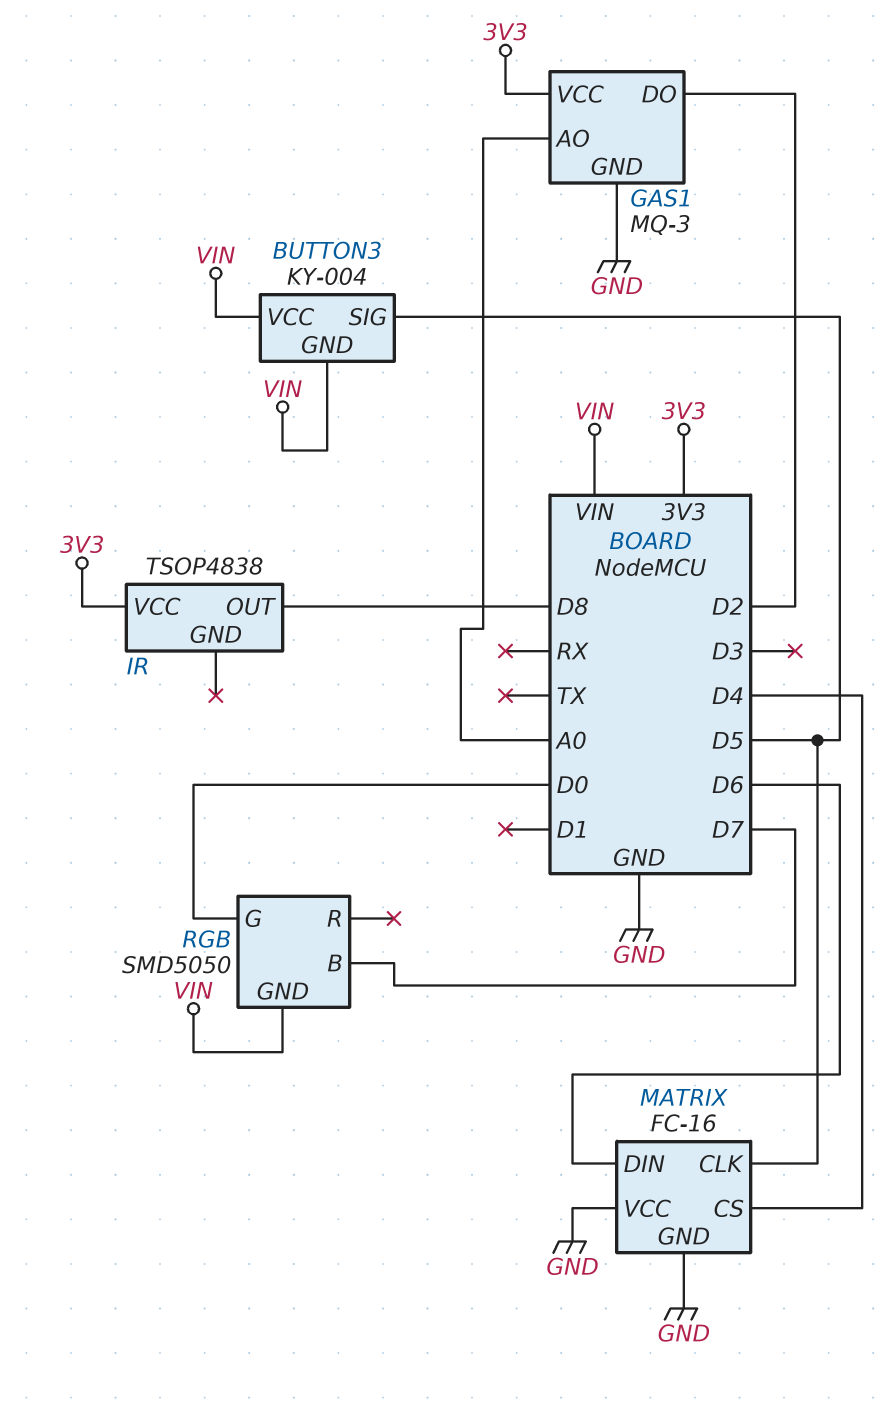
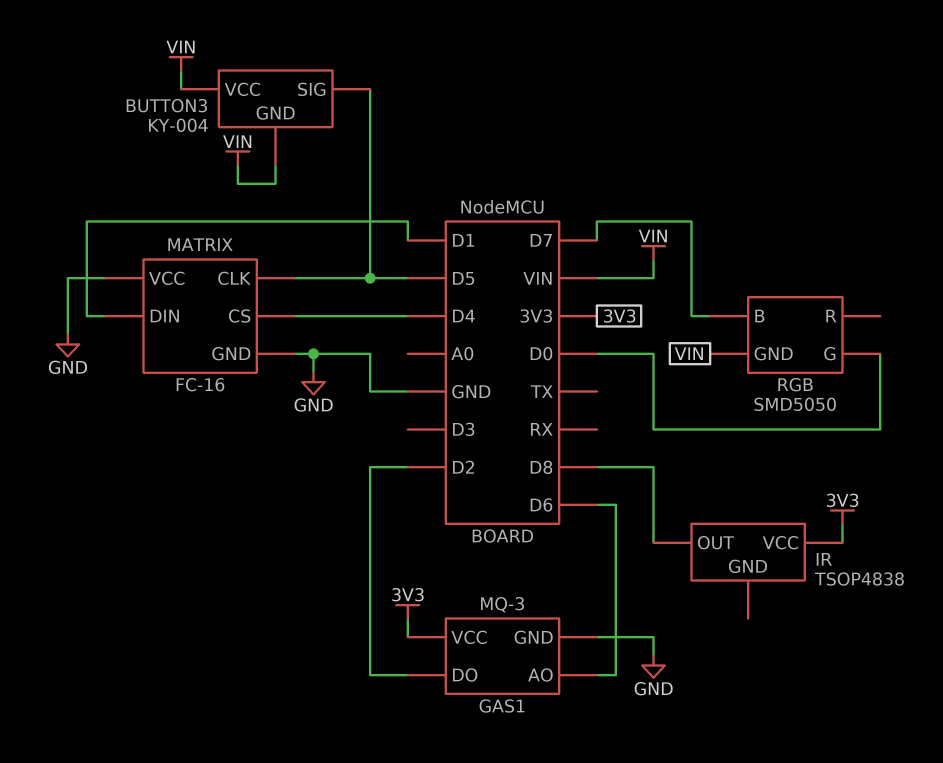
GAS1 pin AO: A0 -> D6
MATRIX pin DIN: D6 -> D1

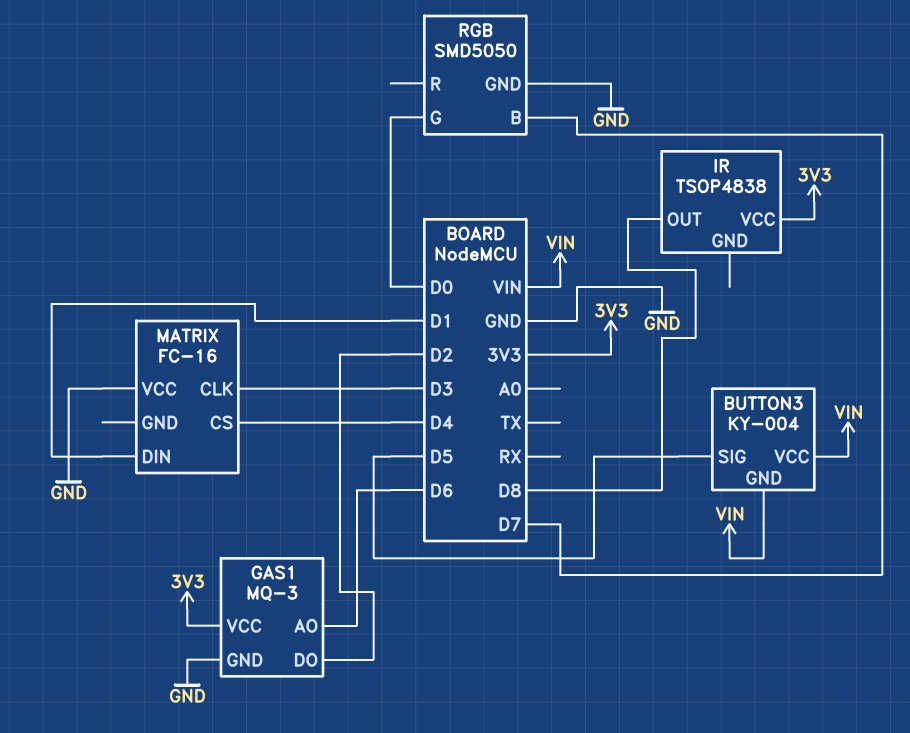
MATRIX pin CLK: D5 -> D3
MATRIX pin GND: GND -> none
RGB pin GND: VIN -> GND

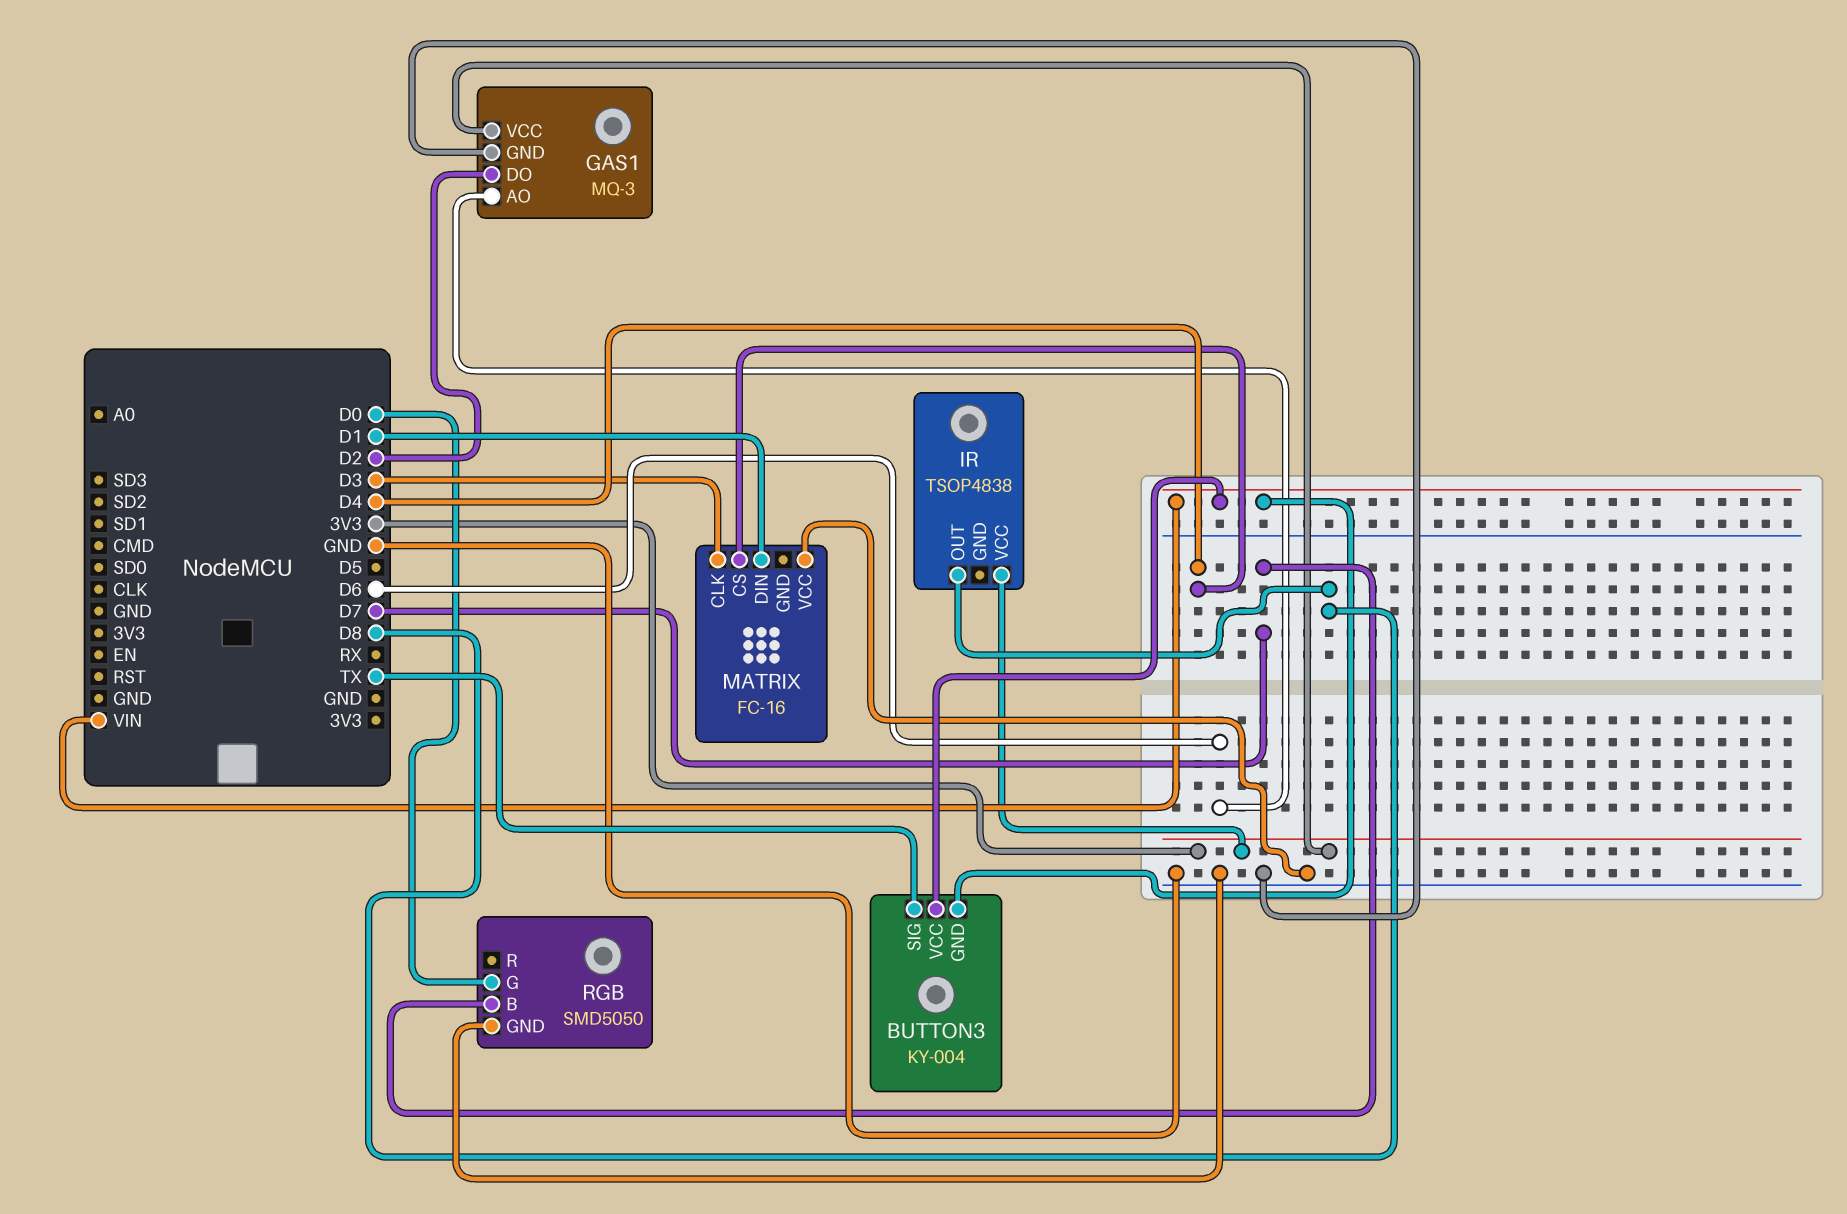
BUTTON3 pin SIG: D5 -> TX

